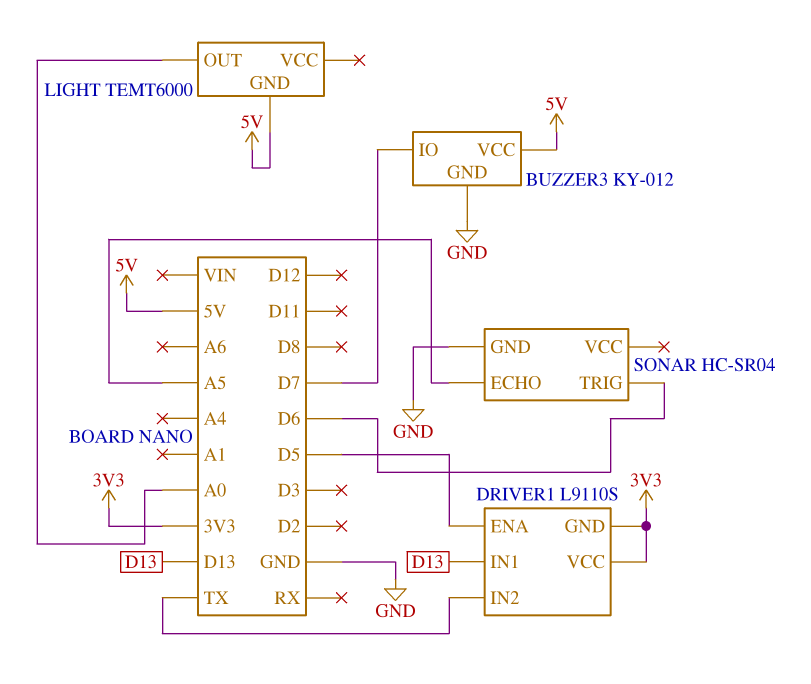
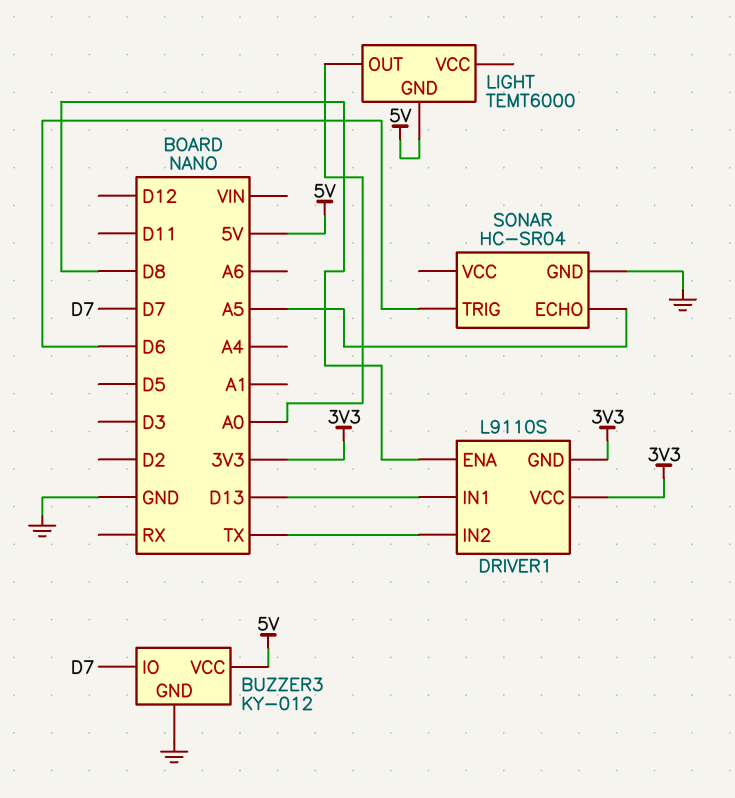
DRIVER1 pin ENA: D5 -> D8

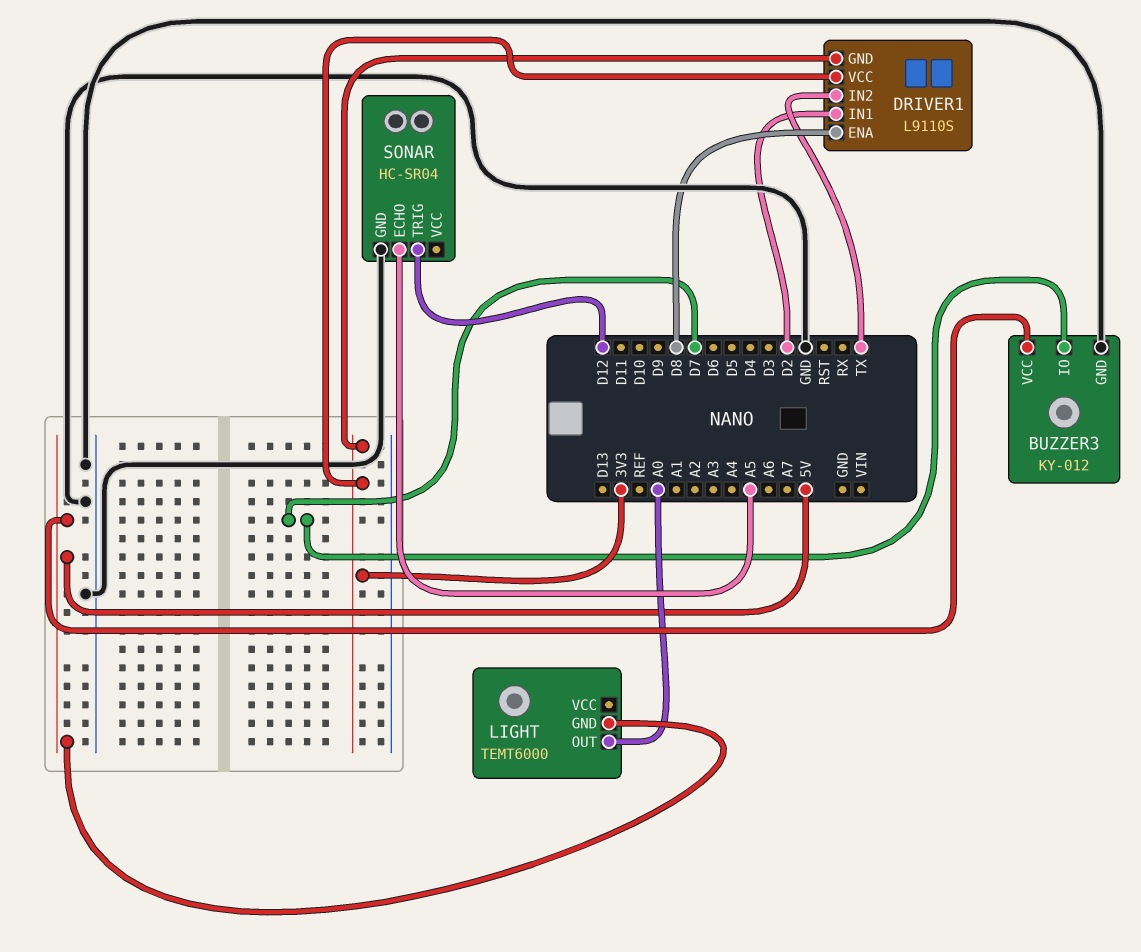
DRIVER1 pin IN1: D13 -> D2
SONAR pin TRIG: D6 -> D12

